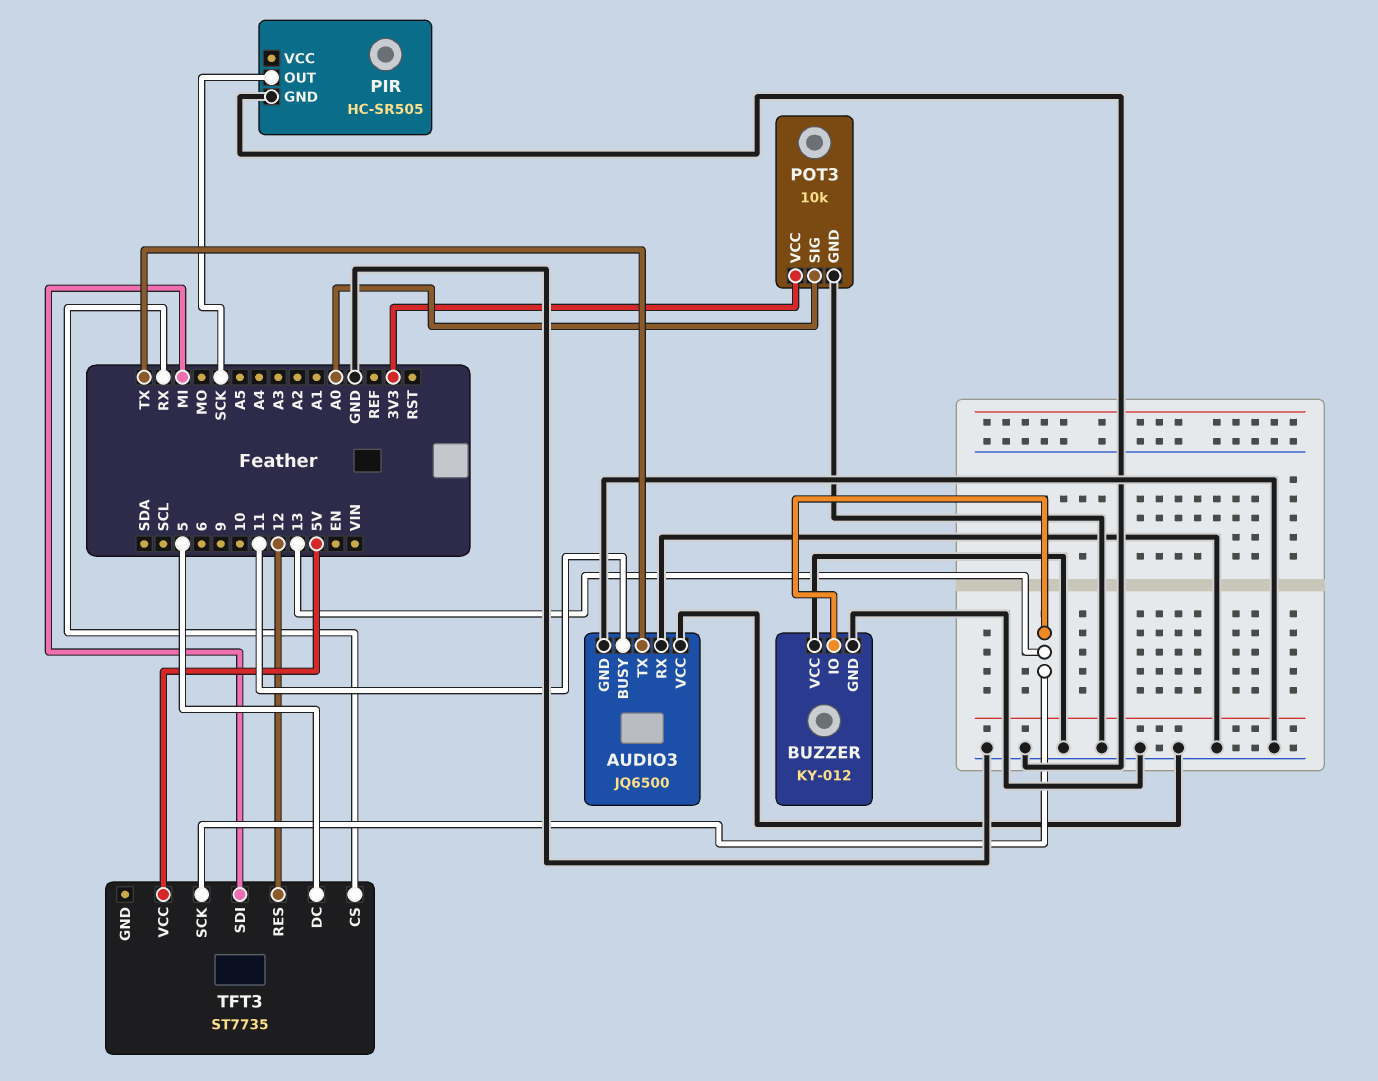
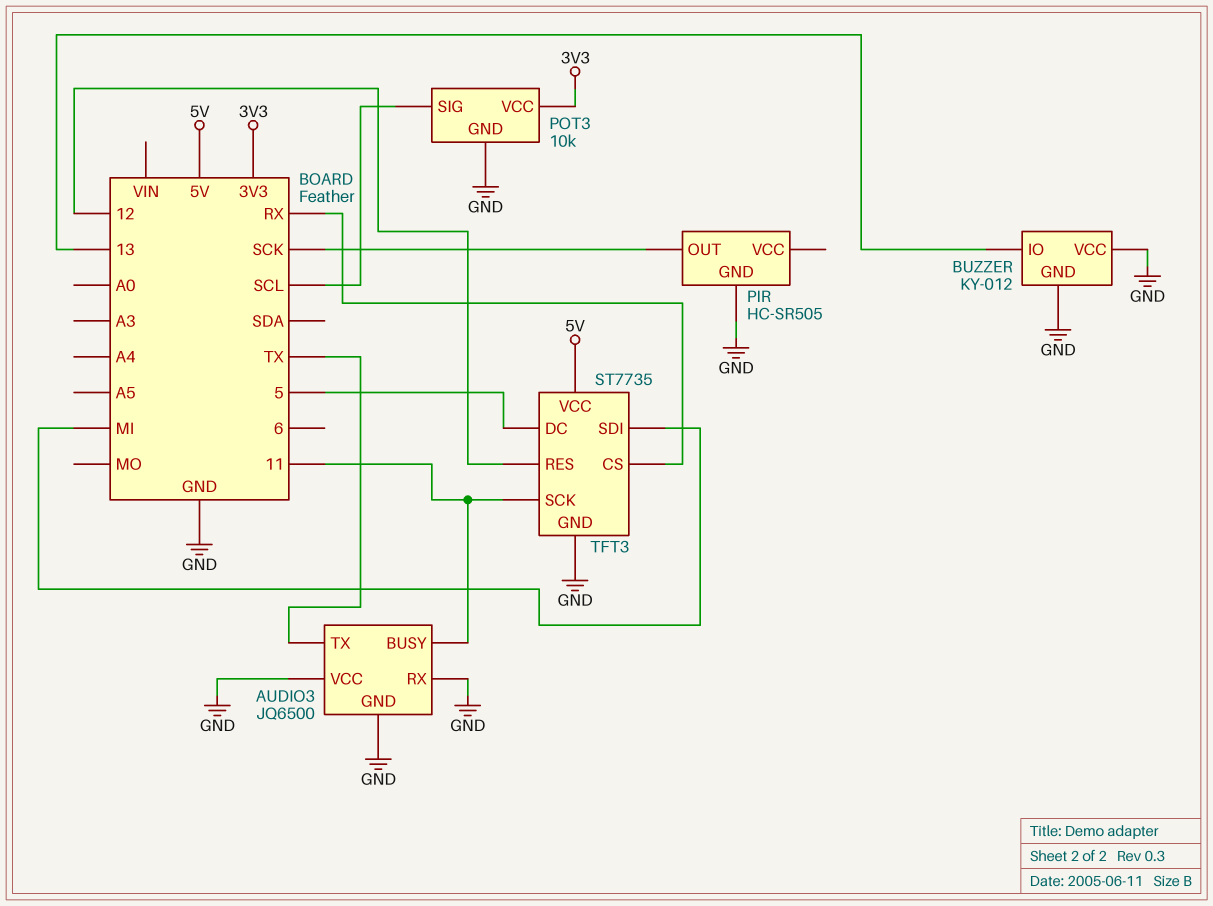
POT3 pin SIG: A0 -> SCL
TFT3 pin GND: none -> GND
TFT3 pin SCK: 13 -> 11

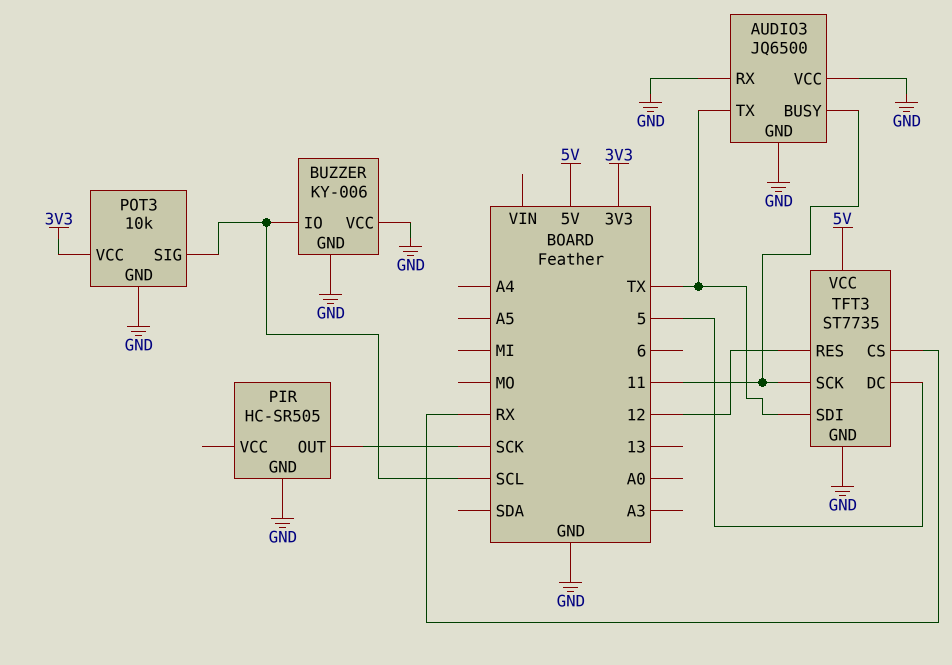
BUZZER: KY-012 -> KY-006
BUZZER pin IO: 13 -> SCL
TFT3 pin SDI: MI -> TX

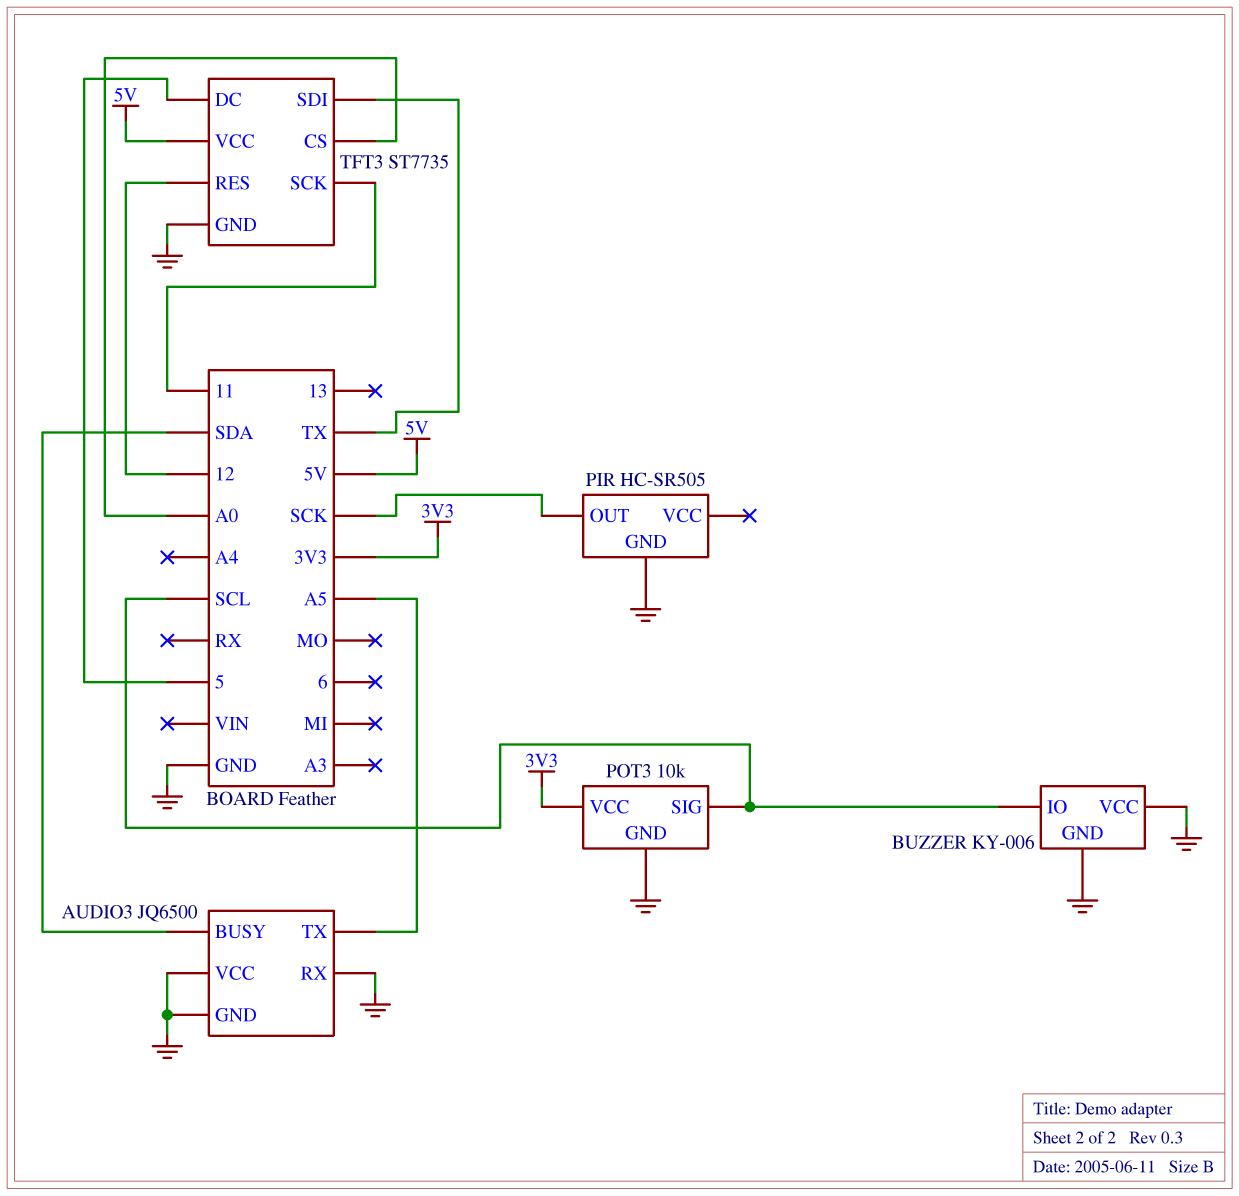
AUDIO3 pin BUSY: 11 -> SDA
AUDIO3 pin TX: TX -> A5
TFT3 pin CS: RX -> A0

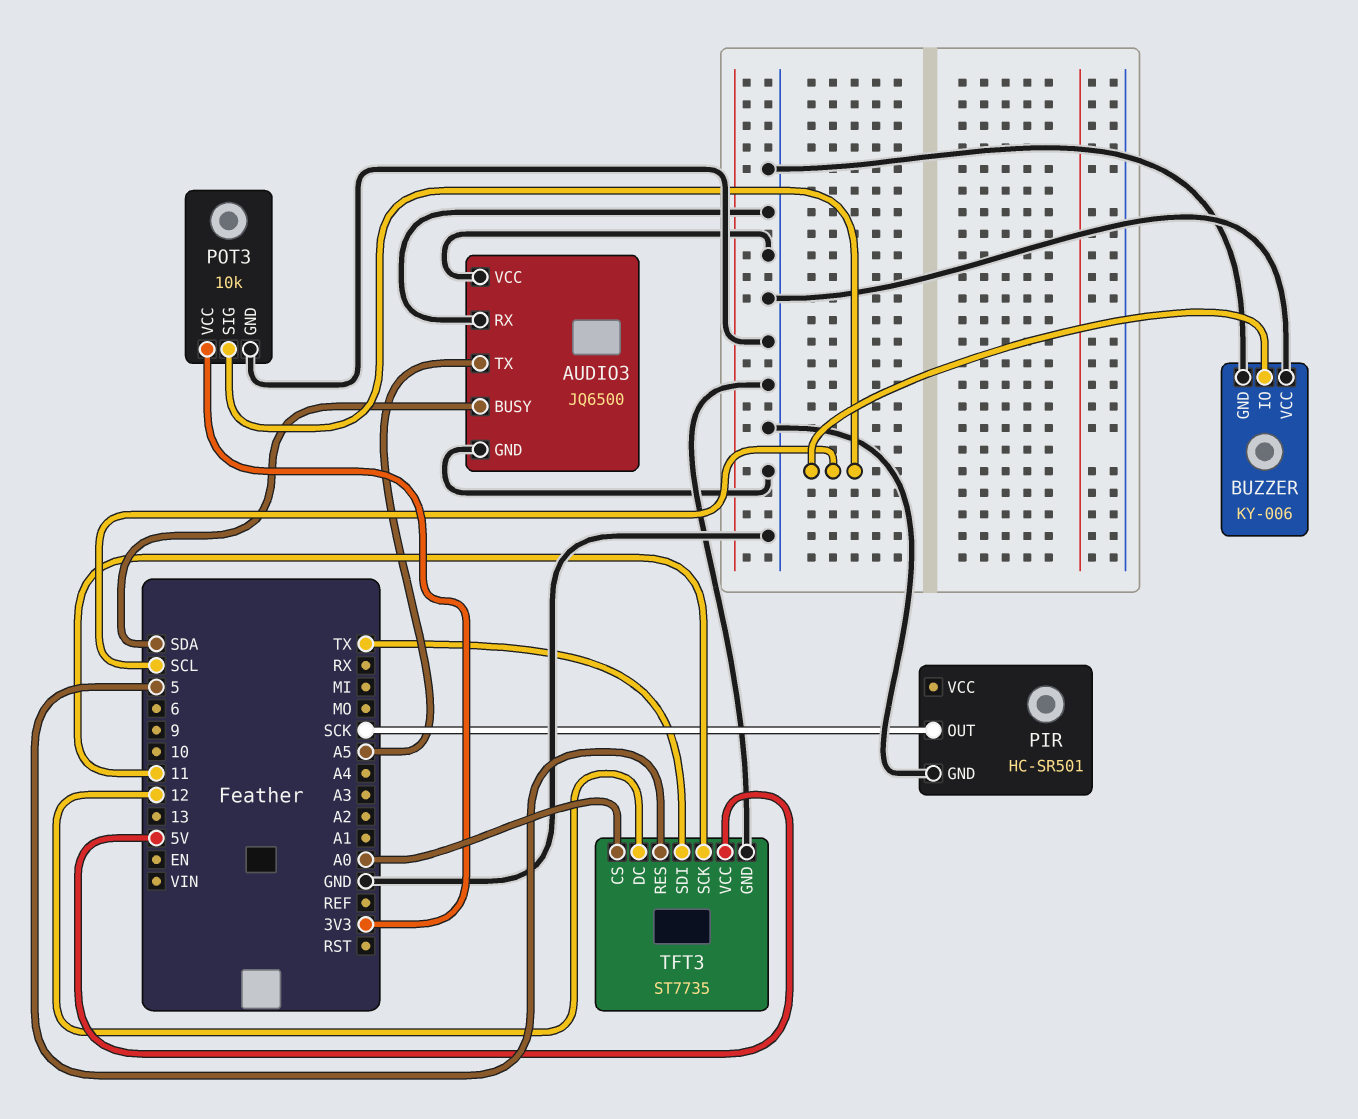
PIR: HC-SR505 -> HC-SR501
TFT3 pin DC: 5 -> 12
TFT3 pin RES: 12 -> 5

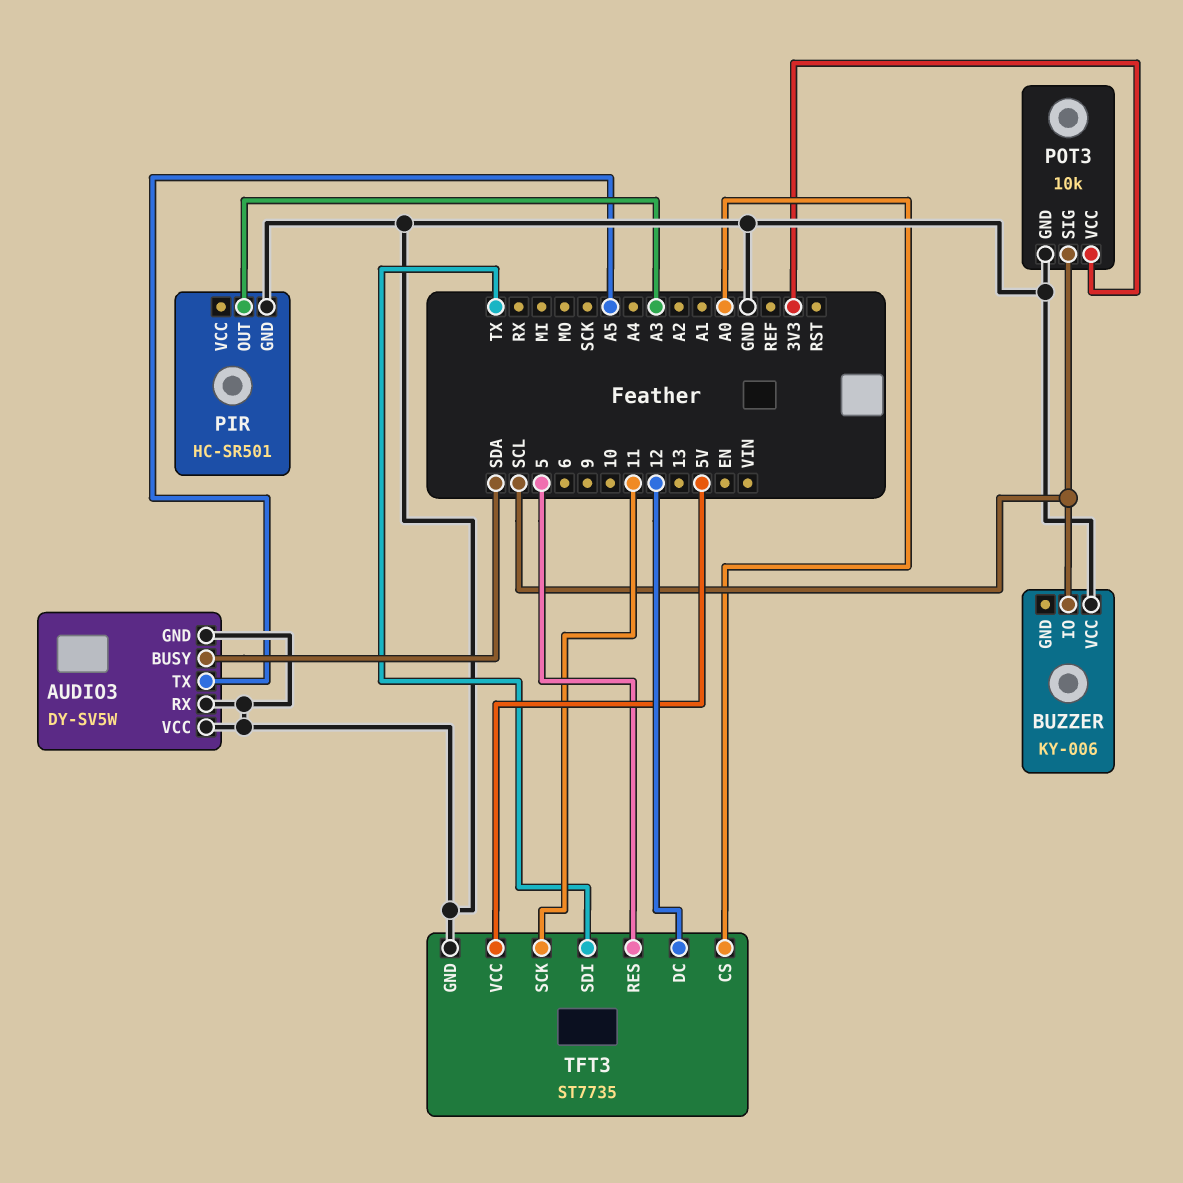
AUDIO3: JQ6500 -> DY-SV5W
BUZZER pin GND: GND -> none
PIR pin OUT: SCK -> A3

